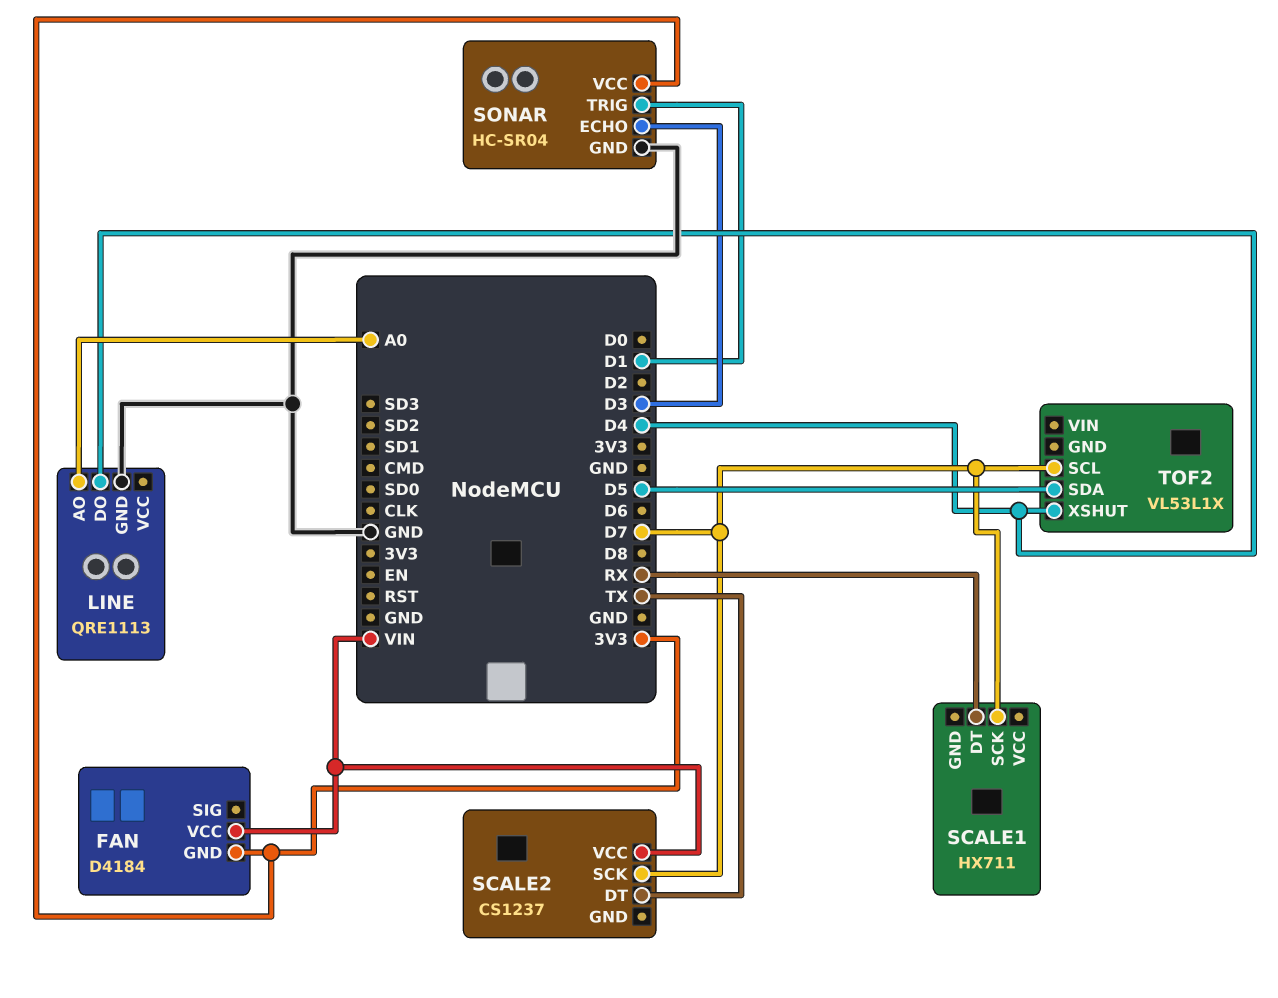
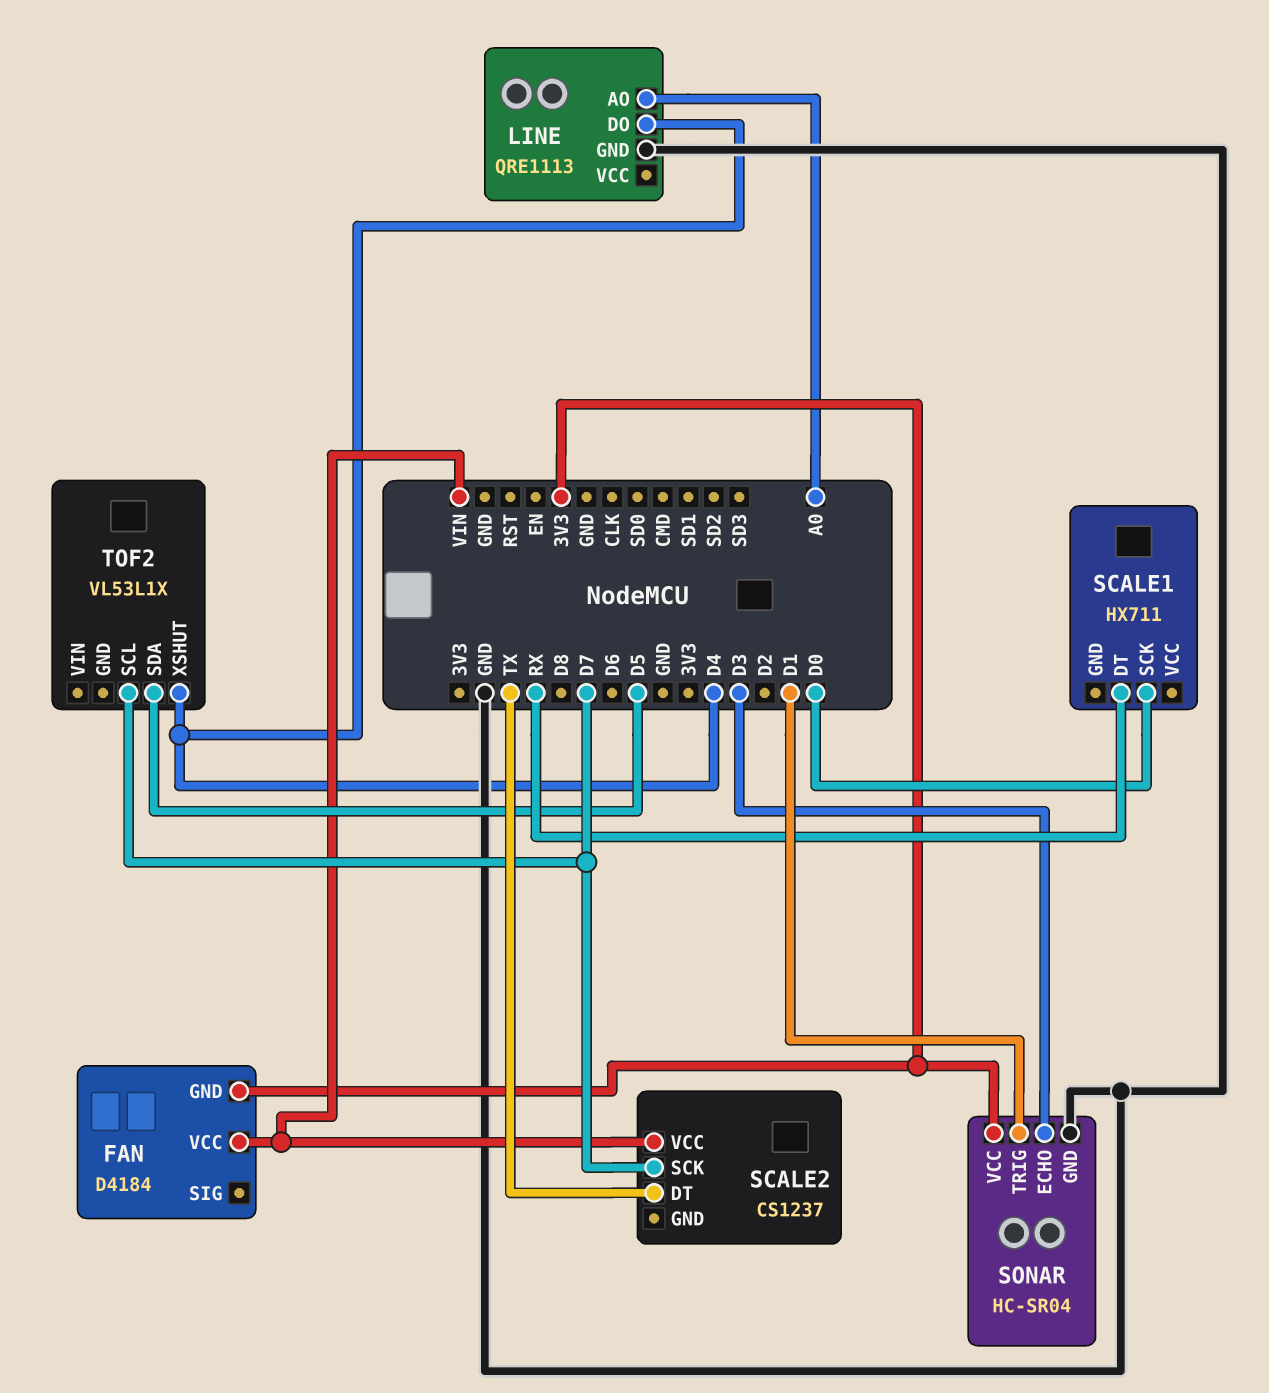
SCALE1 pin SCK: D7 -> D0

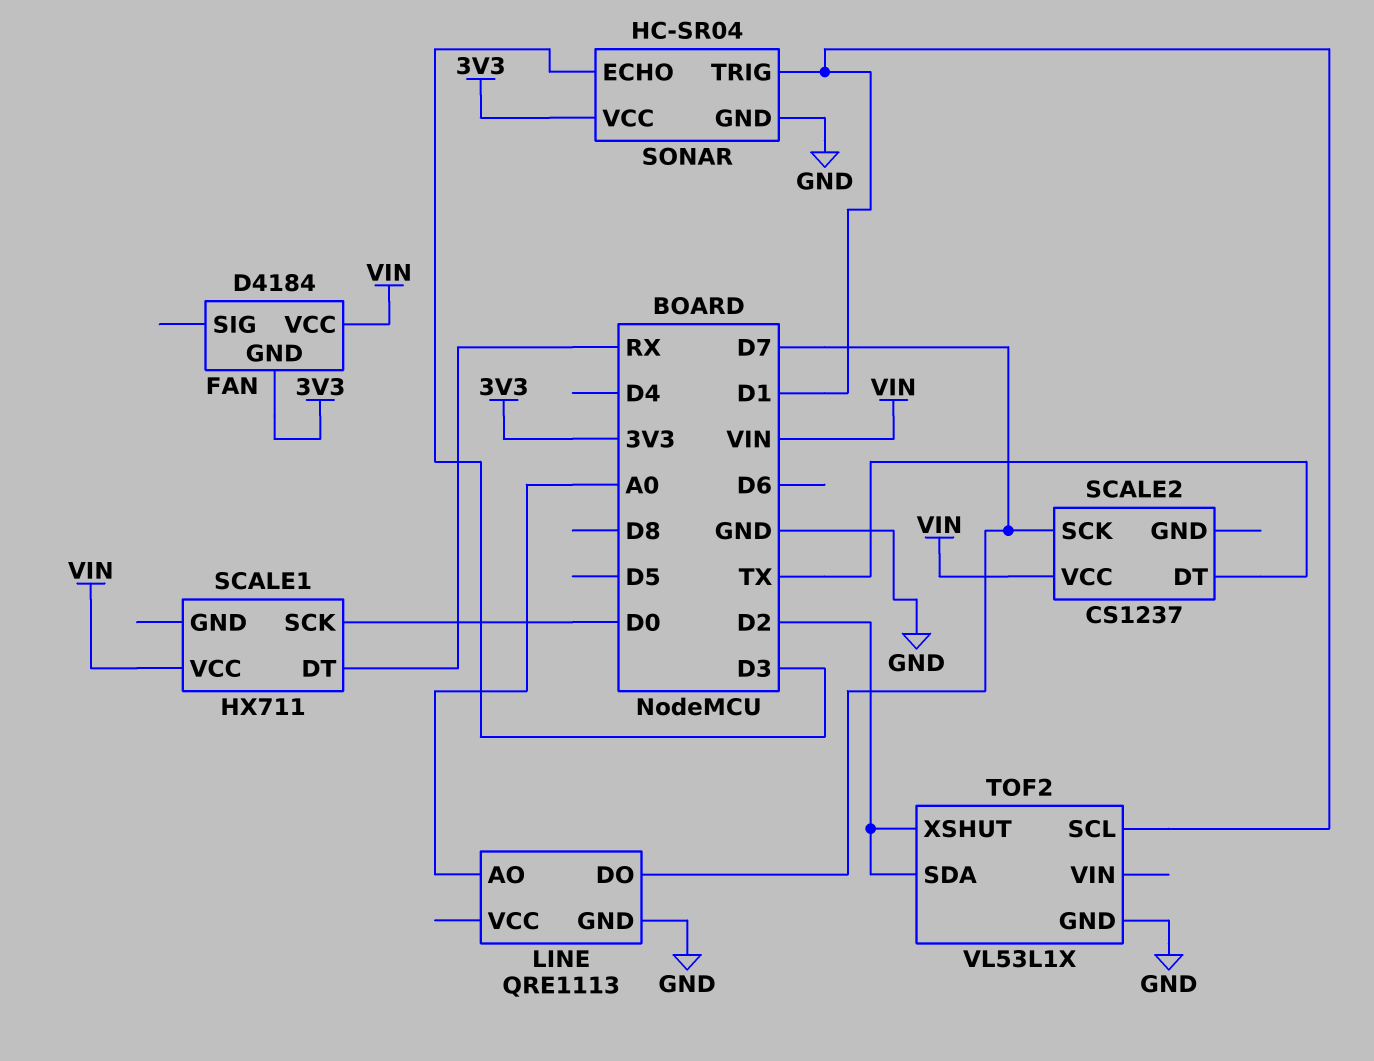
LINE pin DO: D4 -> D7
SCALE1 pin VCC: none -> VIN
TOF2 pin GND: none -> GND
TOF2 pin SCL: D7 -> D1
TOF2 pin SDA: D5 -> D2
TOF2 pin XSHUT: D4 -> D2

